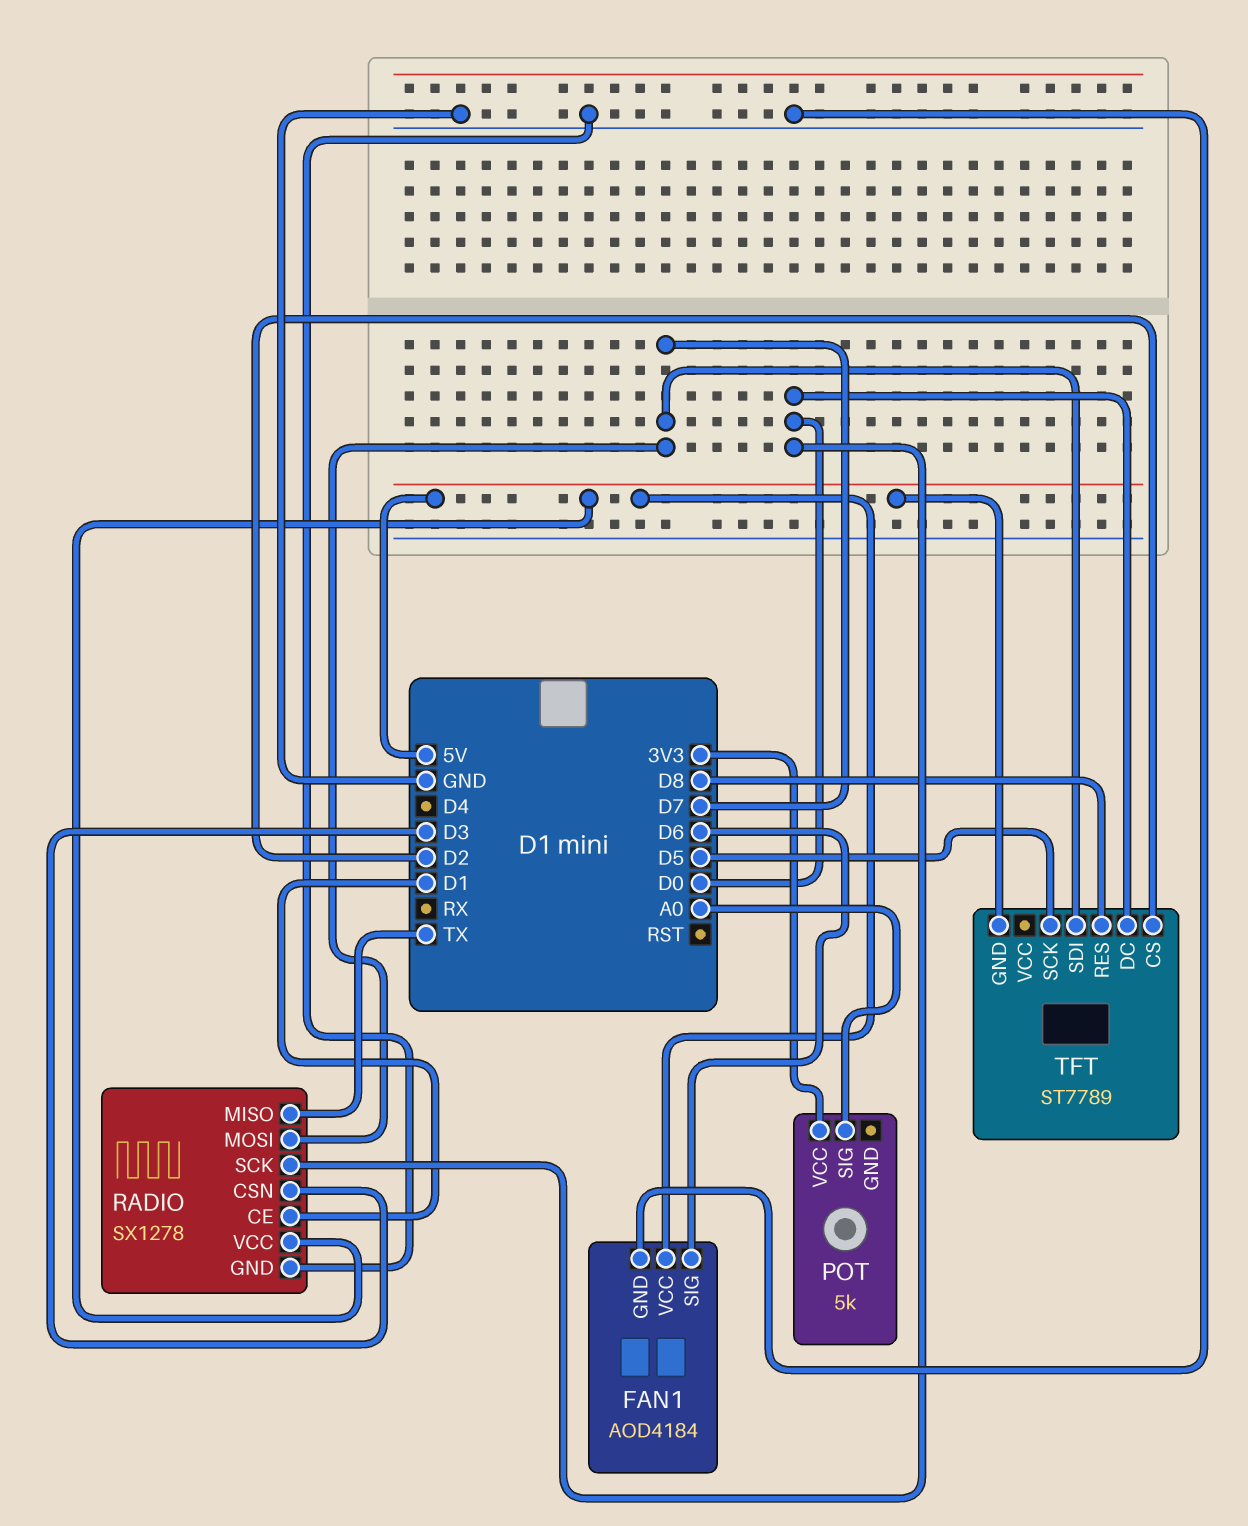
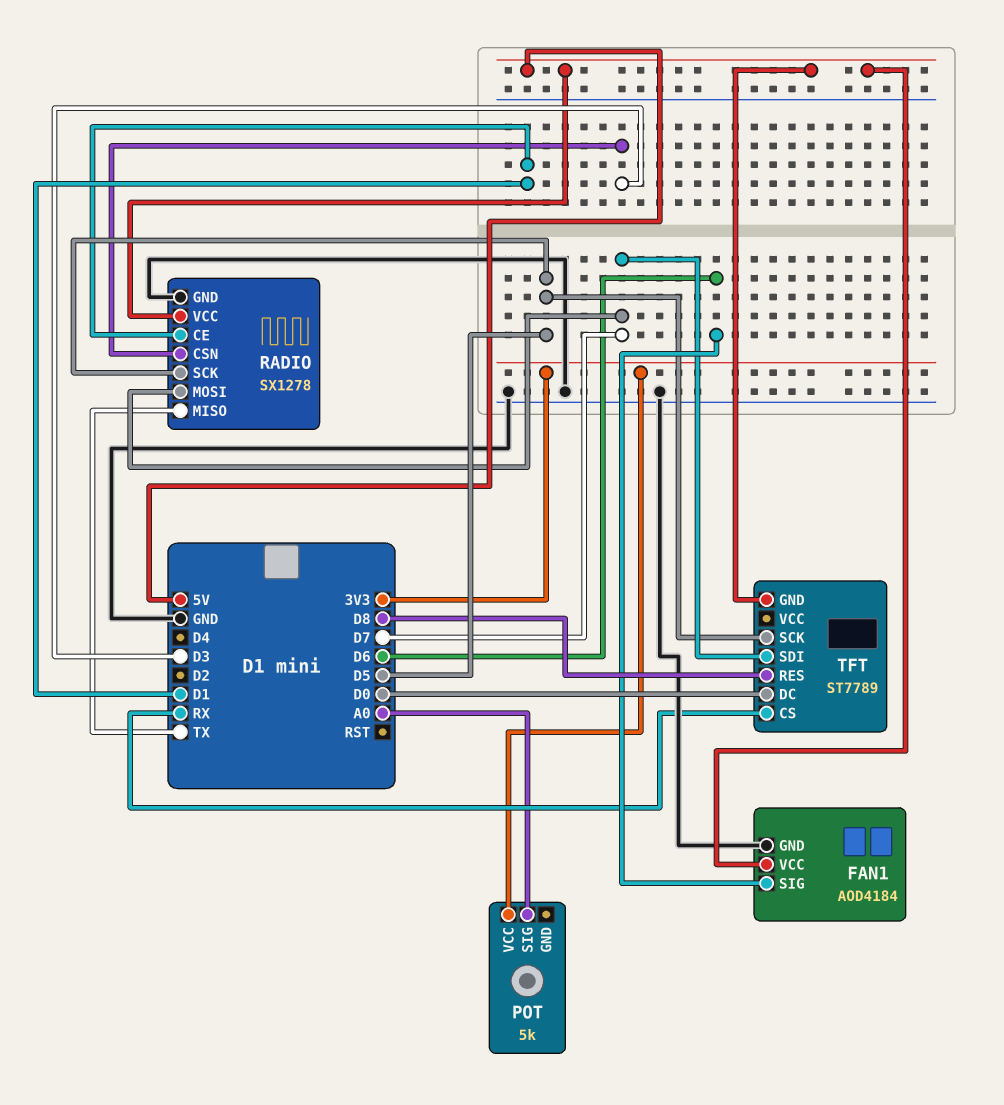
RADIO pin SCK: D0 -> D5
TFT pin CS: D2 -> RX

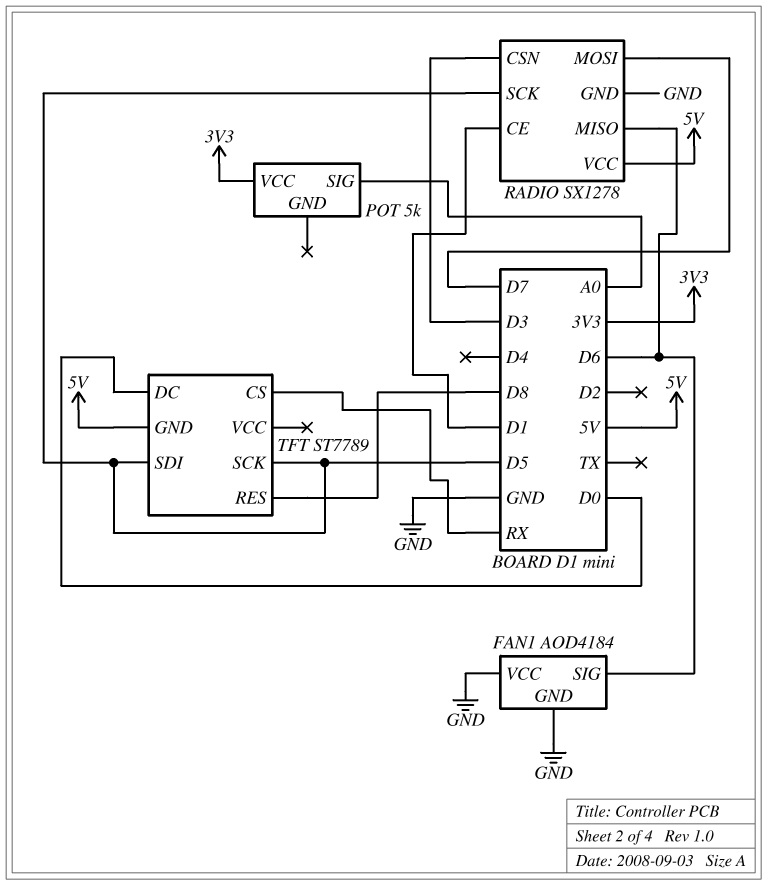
FAN1 pin VCC: 5V -> GND
RADIO pin MISO: TX -> D6
TFT pin SDI: D7 -> D5

